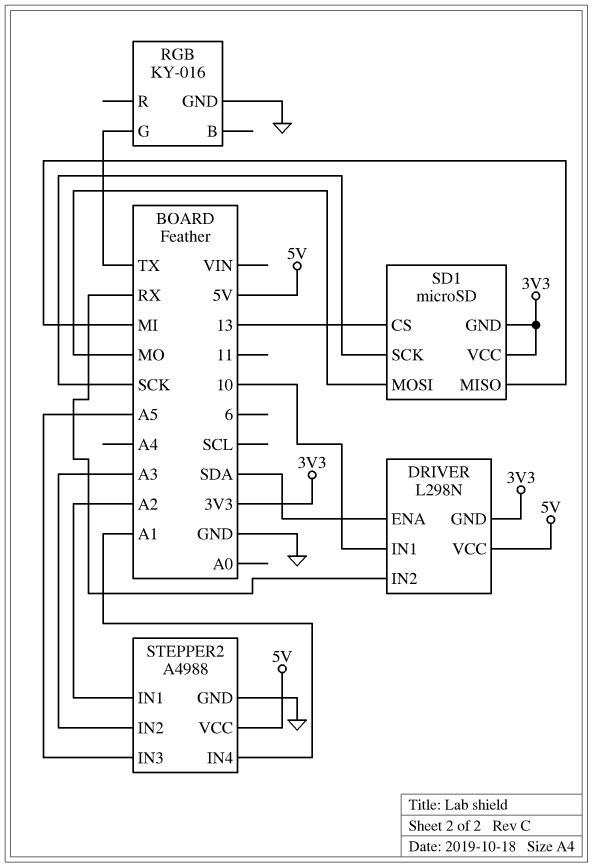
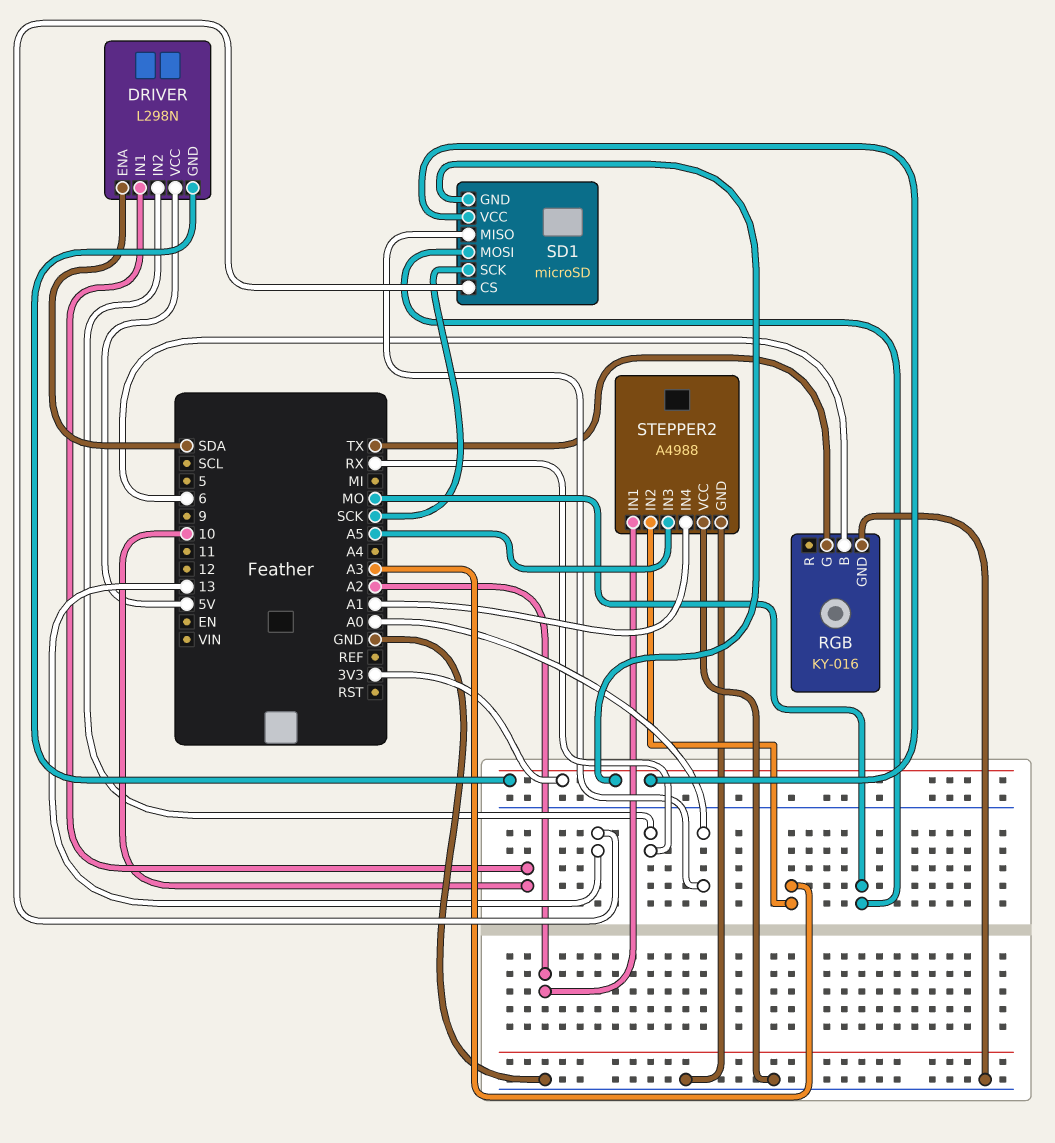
RGB pin B: none -> 6
SD1 pin MISO: MI -> A0
STEPPER2 pin VCC: 5V -> GND

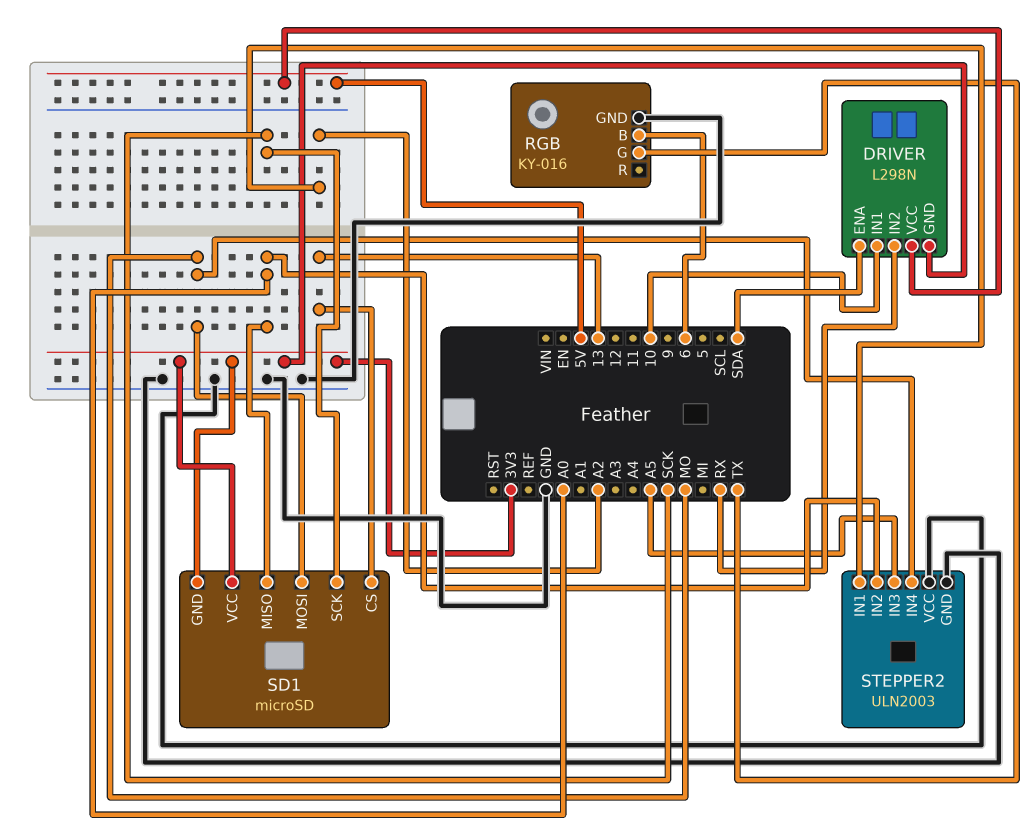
STEPPER2: A4988 -> ULN2003
STEPPER2 pin IN2: A3 -> A0
STEPPER2 pin IN4: A1 -> MO

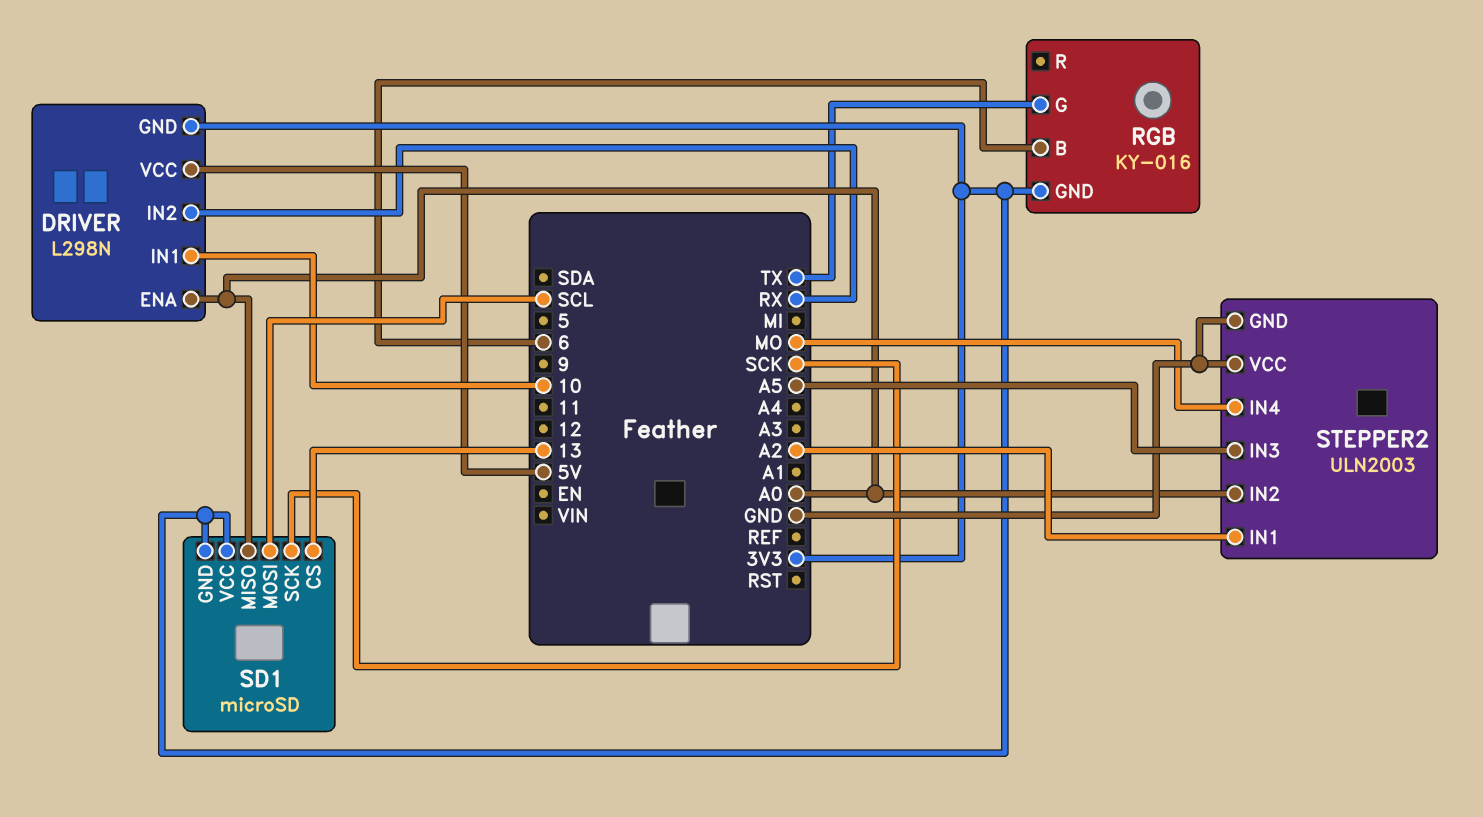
DRIVER pin ENA: SDA -> A0
RGB pin GND: GND -> 3V3
SD1 pin MOSI: MO -> SCL

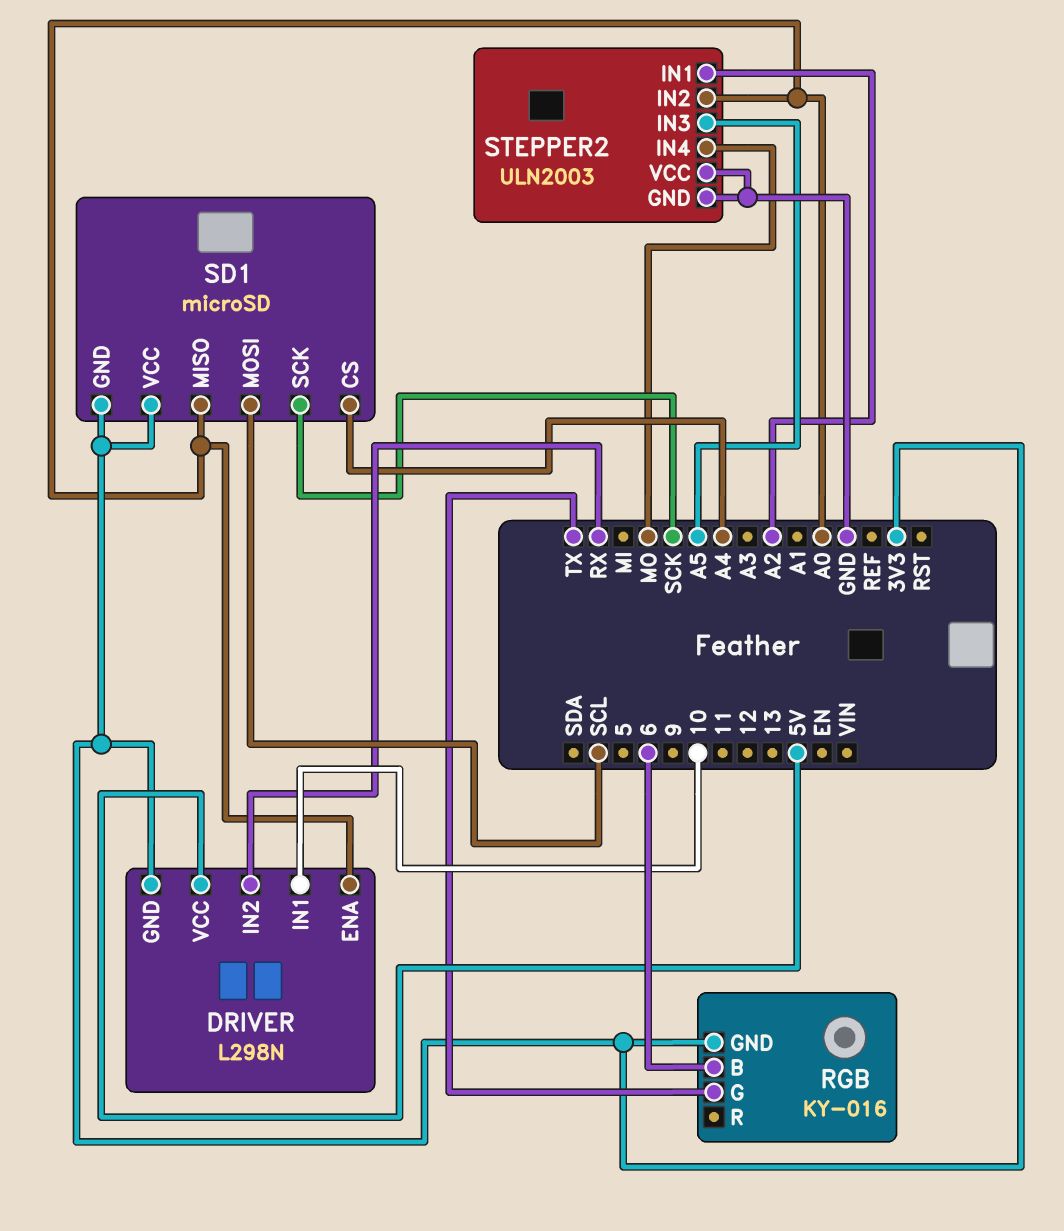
SD1 pin CS: 13 -> A4

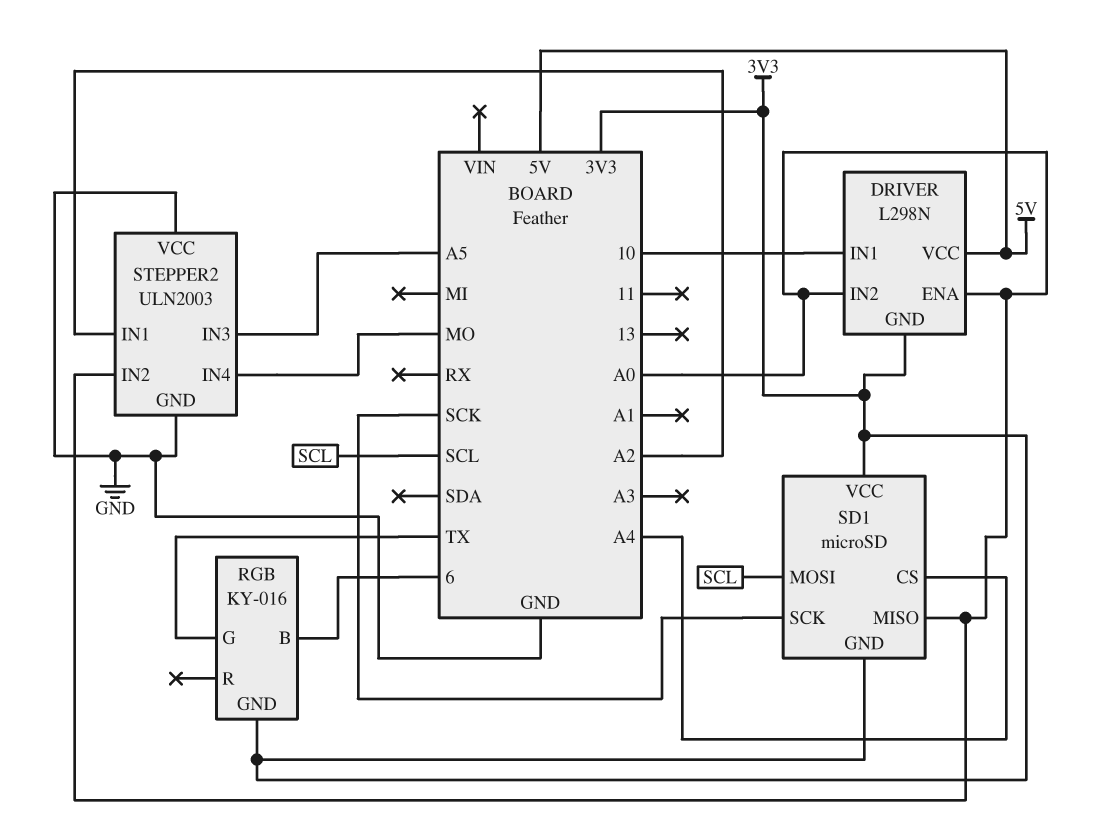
DRIVER pin IN2: RX -> A0

